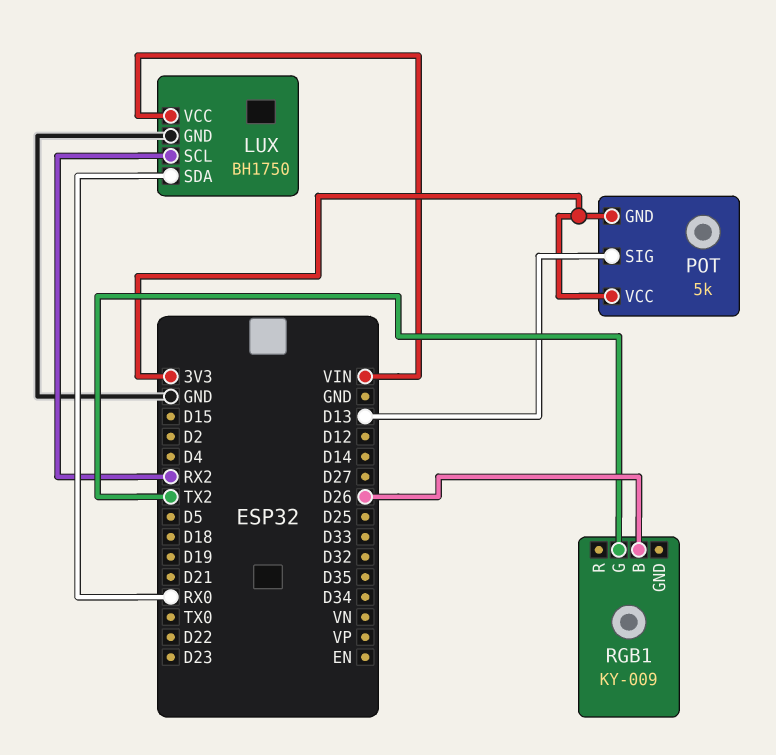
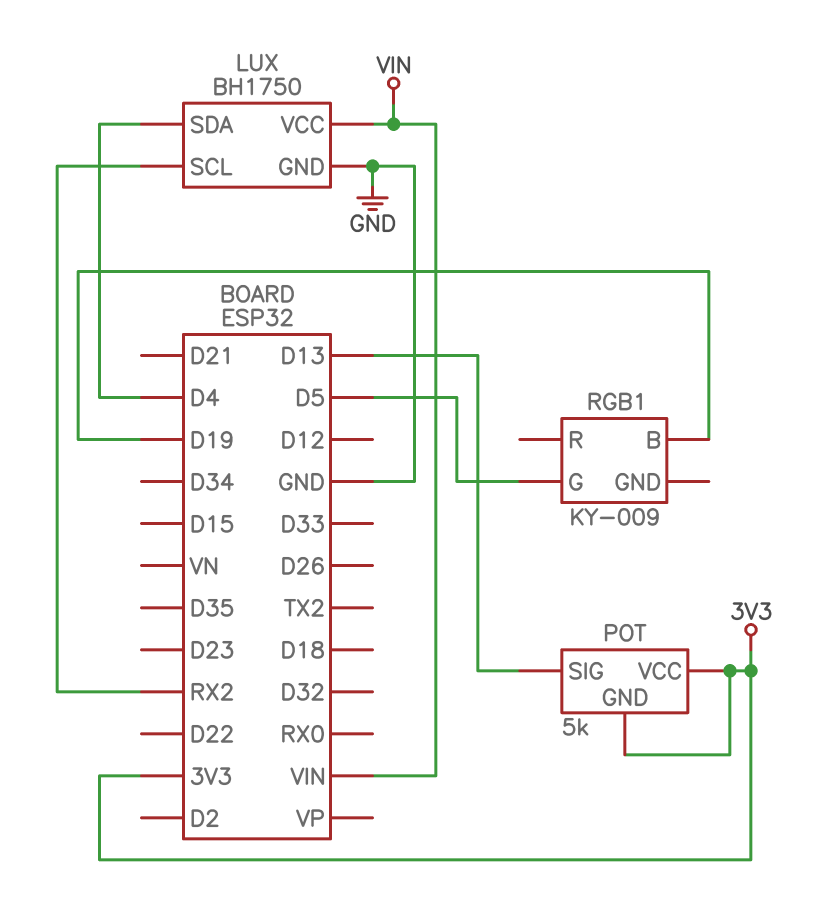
LUX pin SDA: RX0 -> D4
RGB1 pin B: D26 -> D19
RGB1 pin G: TX2 -> D5

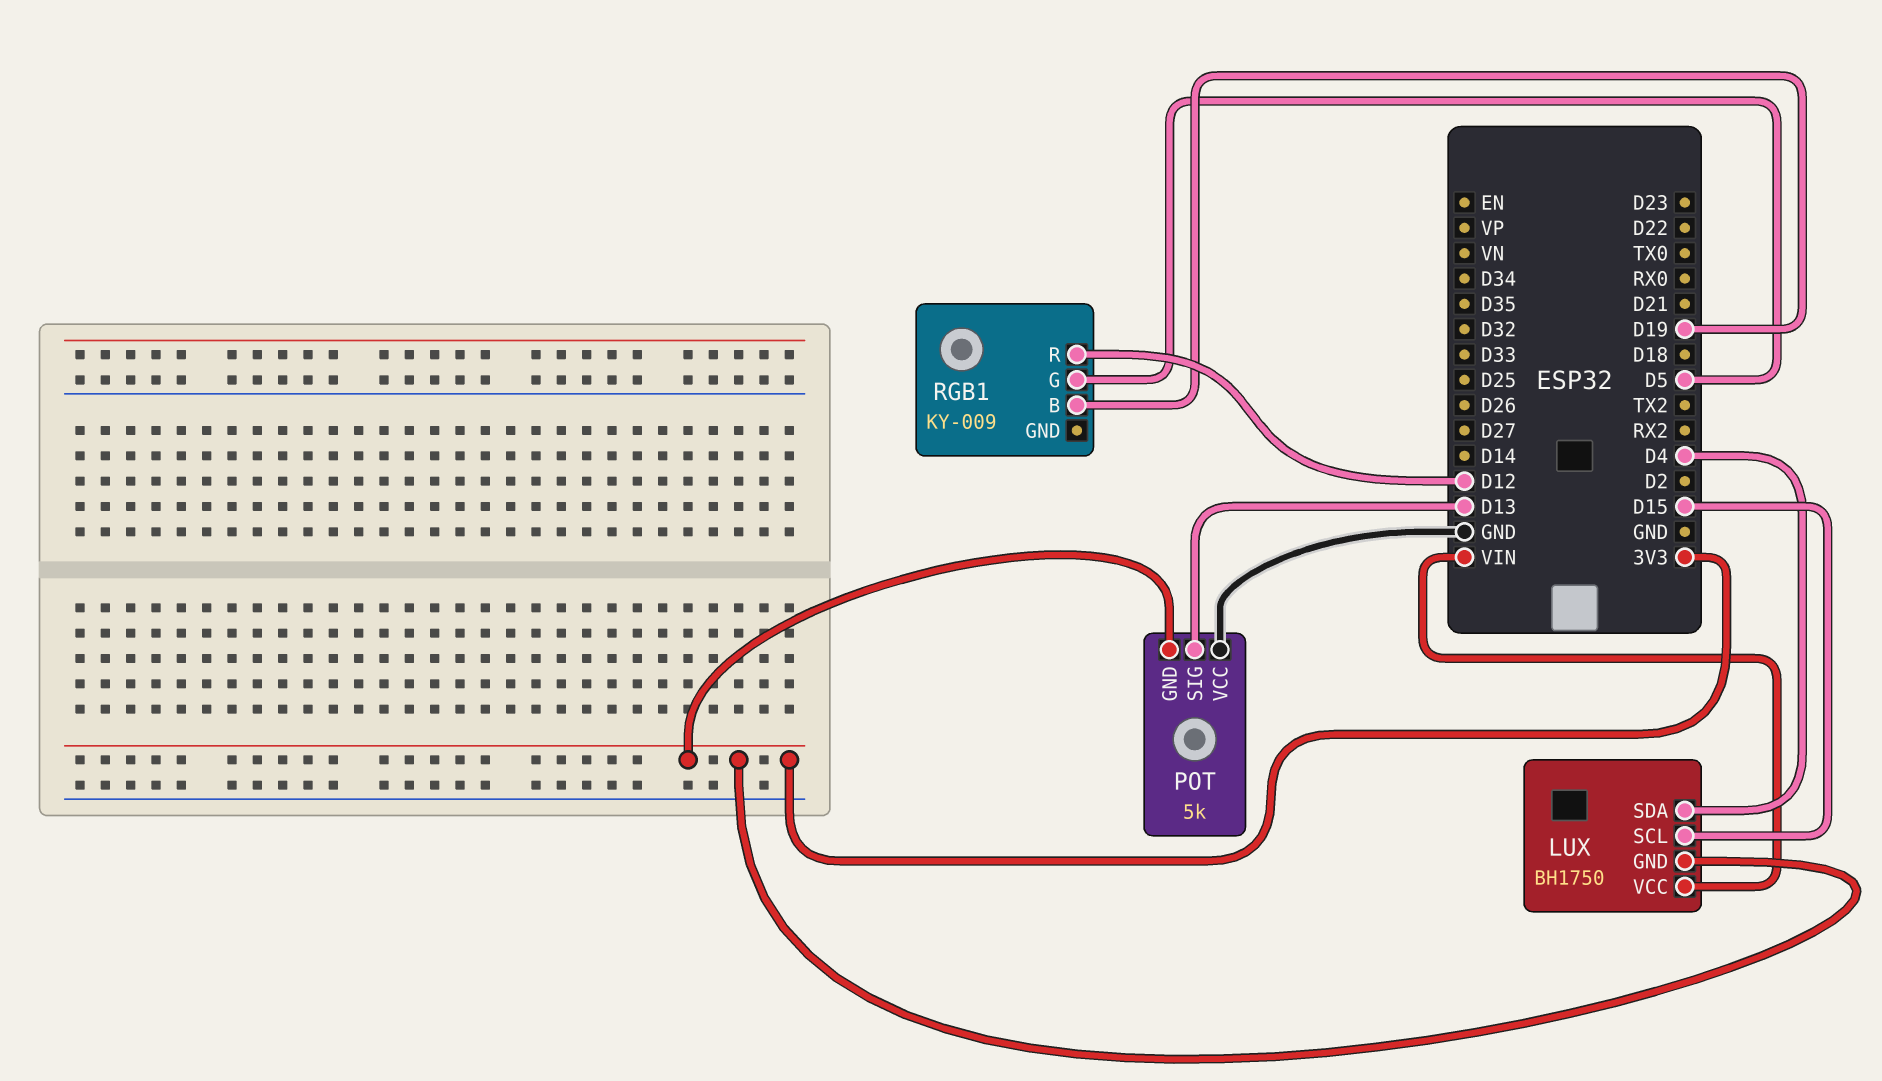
LUX pin GND: GND -> 3V3
LUX pin SCL: RX2 -> D15
POT pin VCC: 3V3 -> GND
RGB1 pin R: none -> D12

